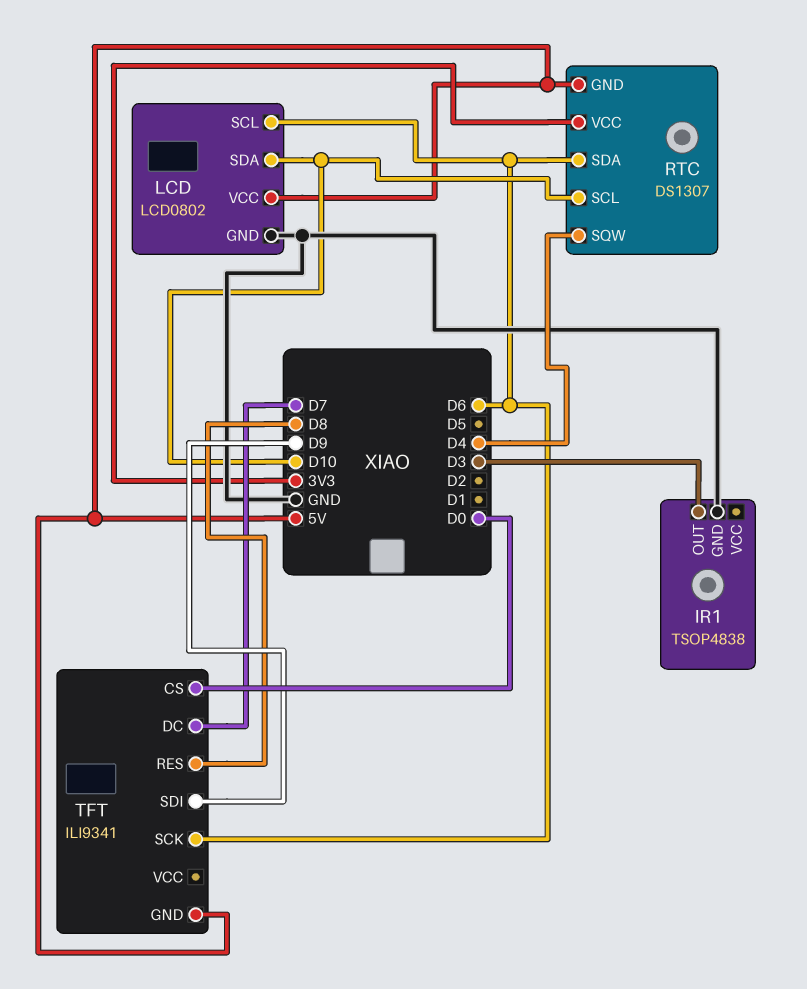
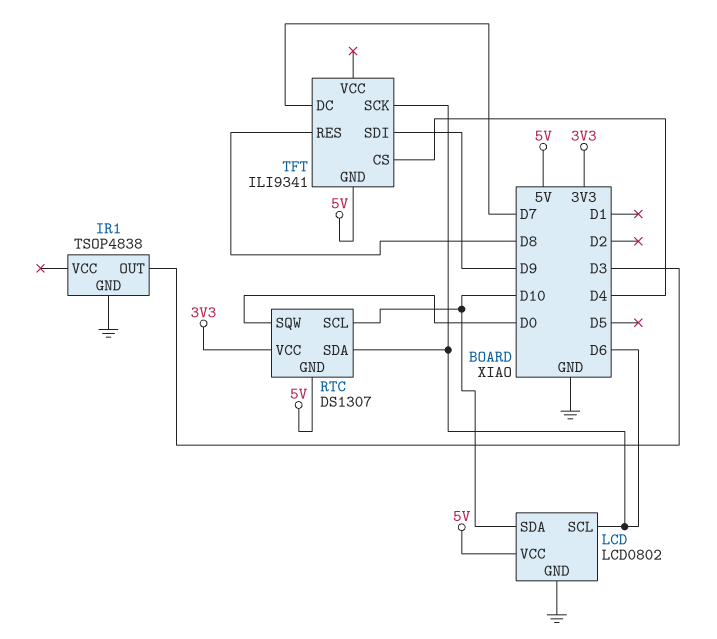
RTC pin SQW: D4 -> D0
TFT pin CS: D0 -> D4

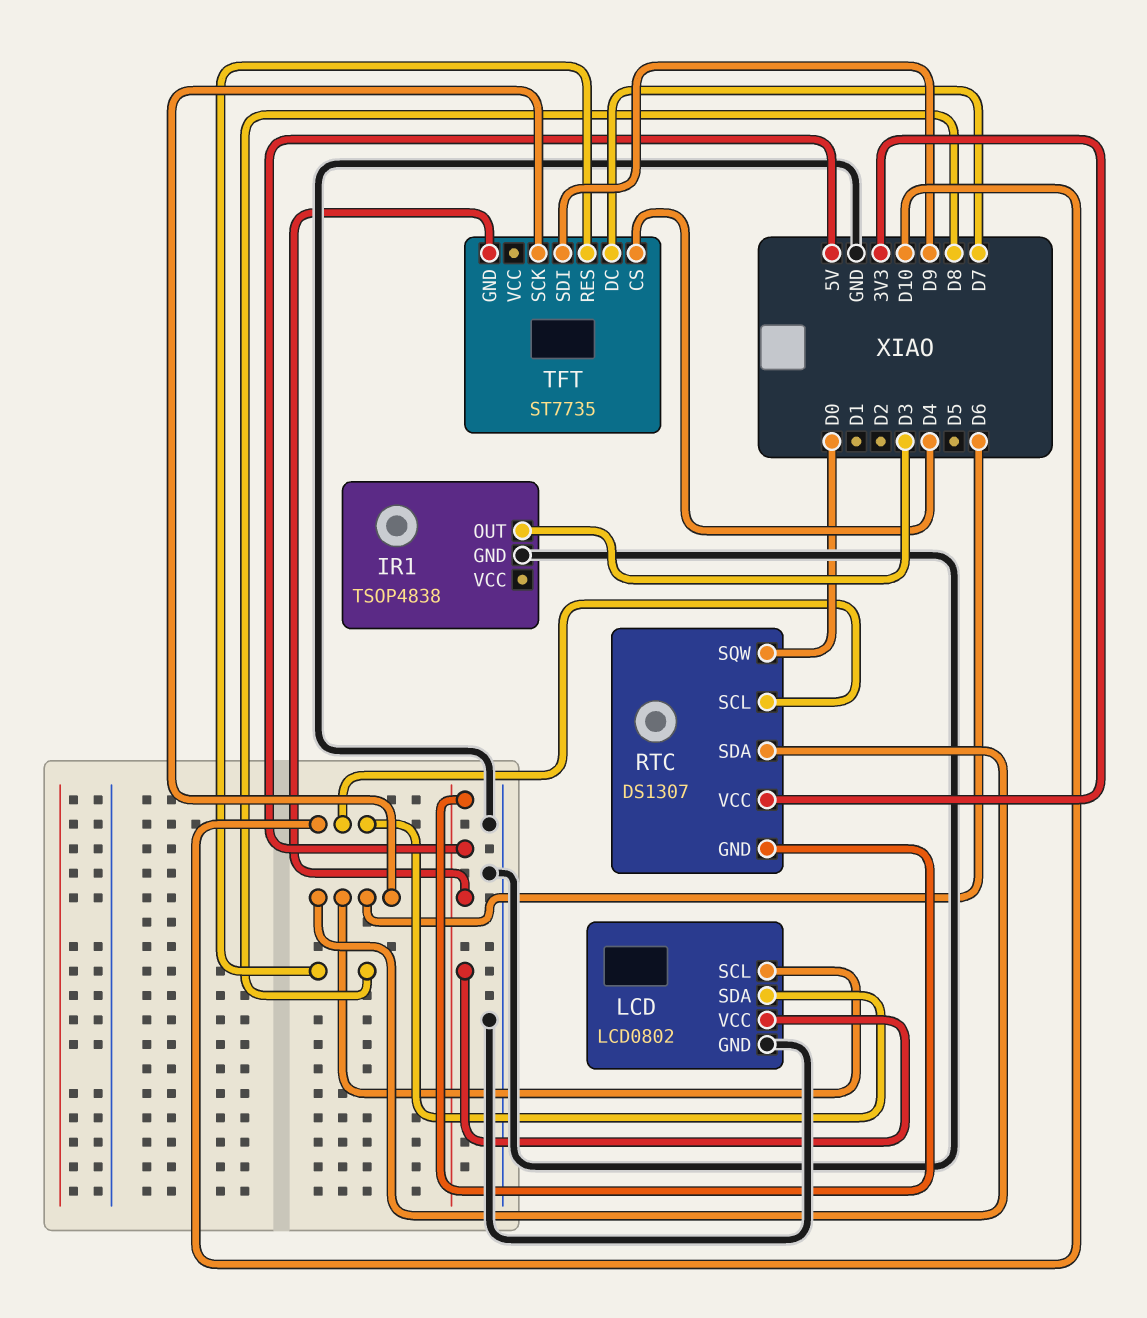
TFT: ILI9341 -> ST7735

